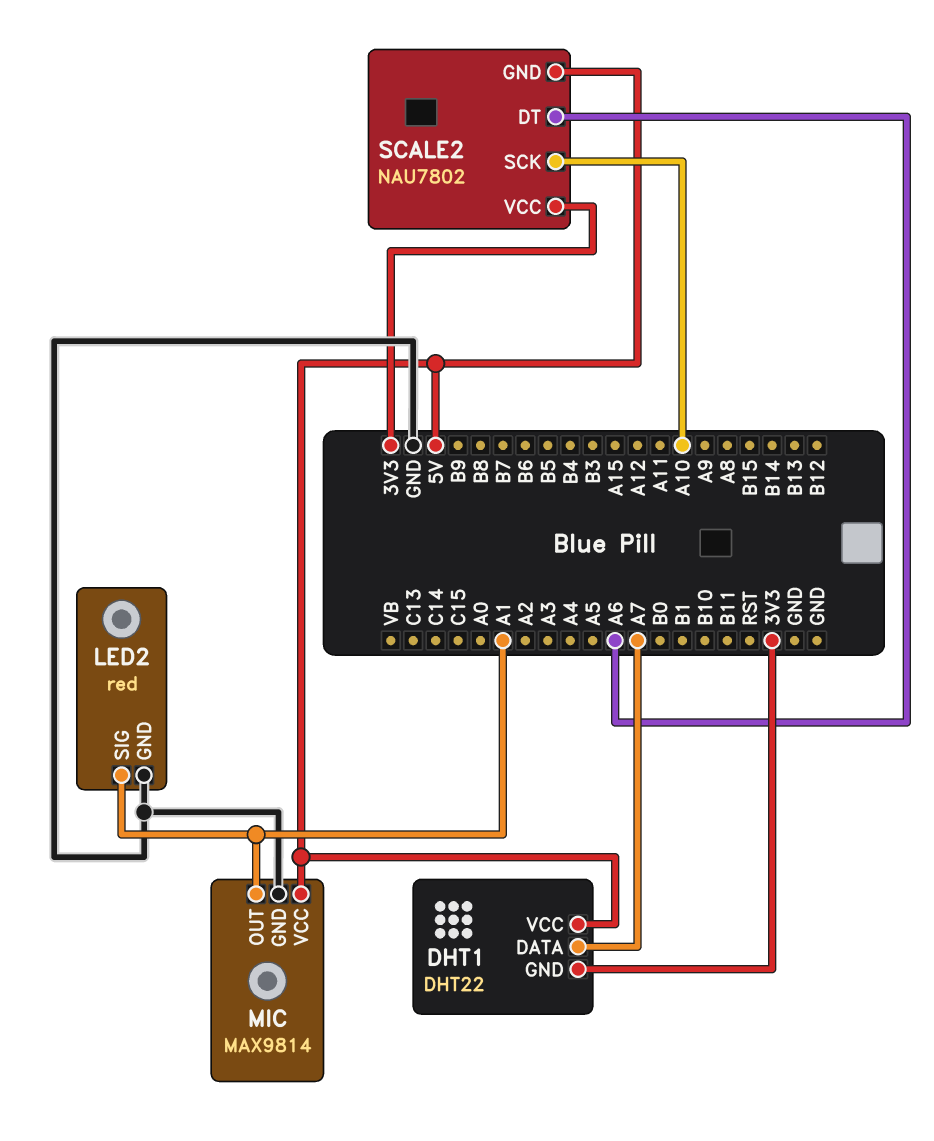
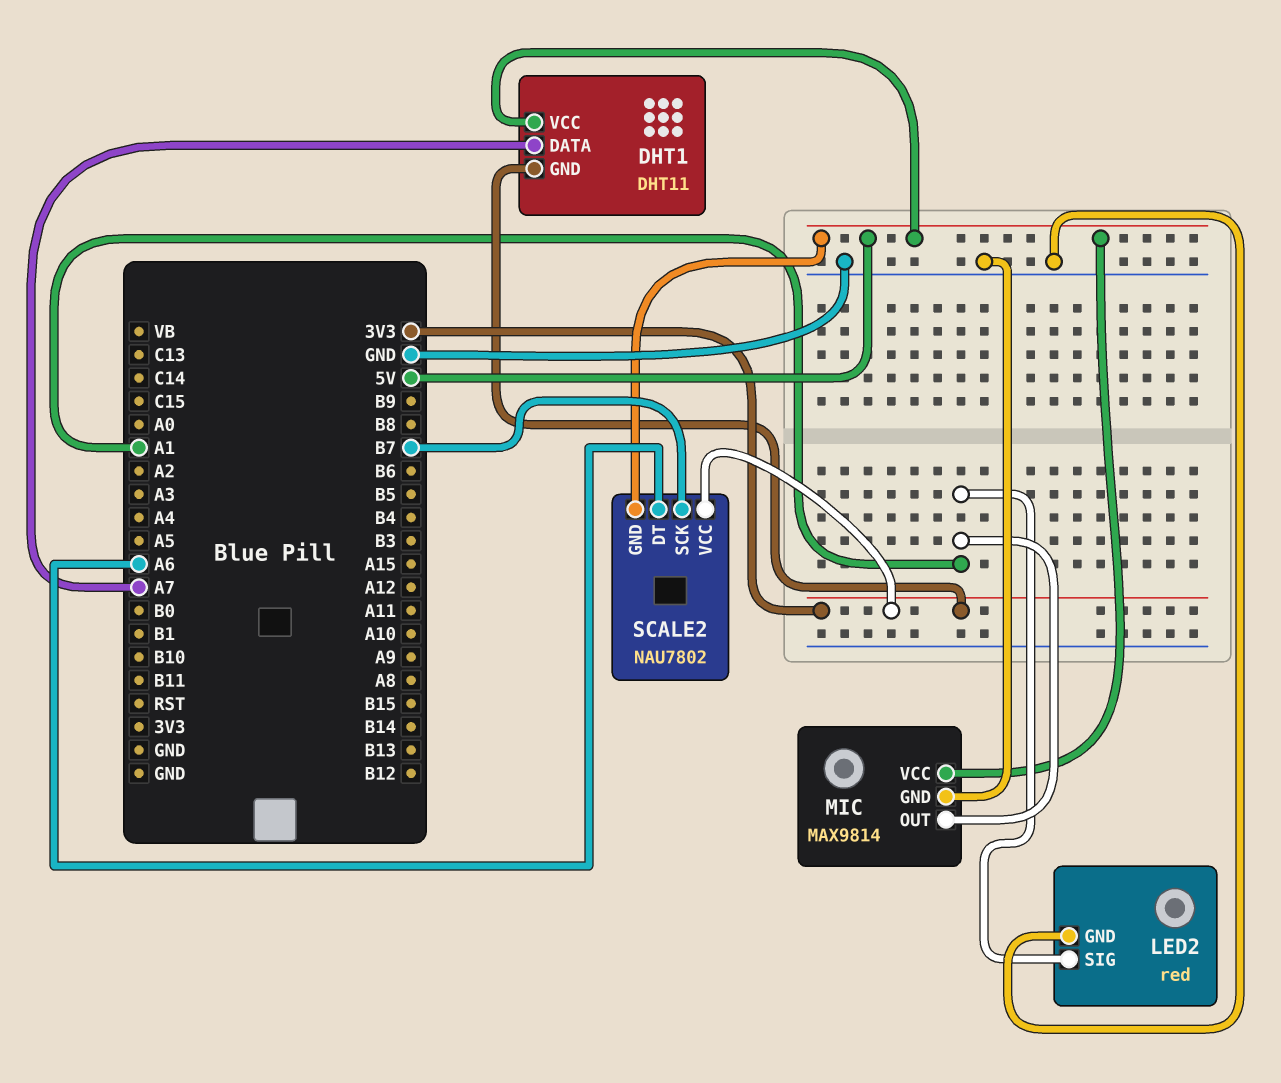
DHT1: DHT22 -> DHT11
SCALE2 pin SCK: A10 -> B7

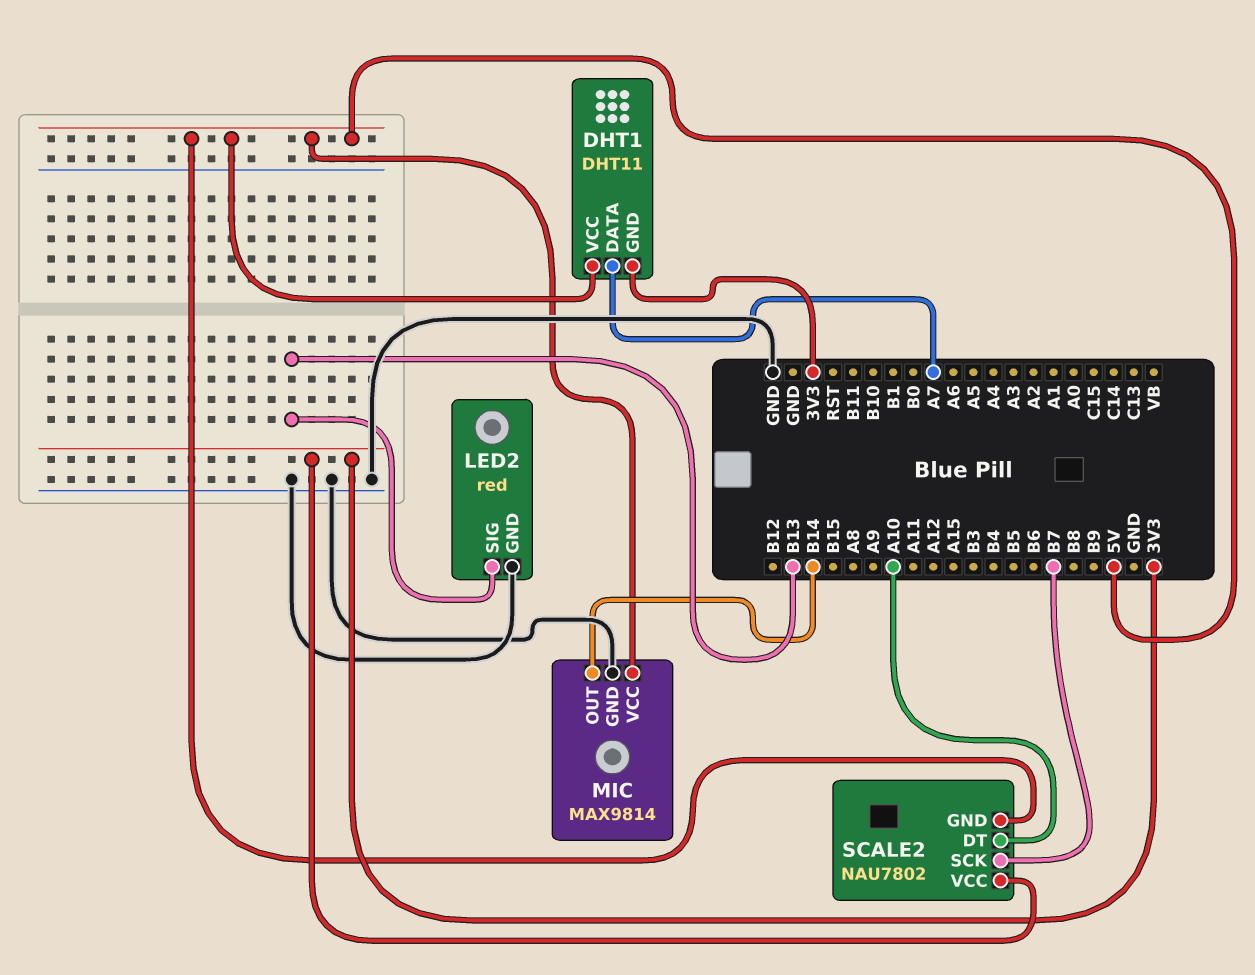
LED2 pin SIG: A1 -> B13
MIC pin OUT: A1 -> B14
SCALE2 pin DT: A6 -> A10

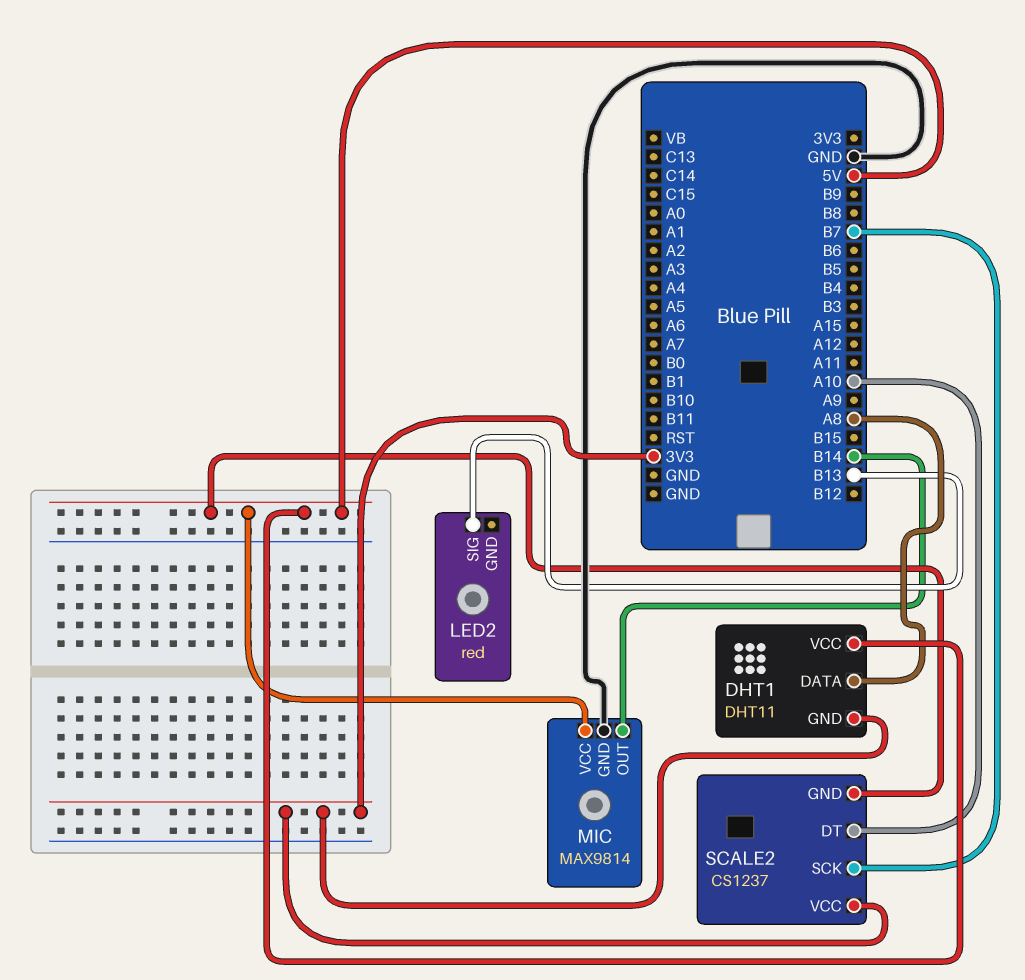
DHT1 pin DATA: A7 -> A8
LED2 pin GND: GND -> none
SCALE2: NAU7802 -> CS1237

